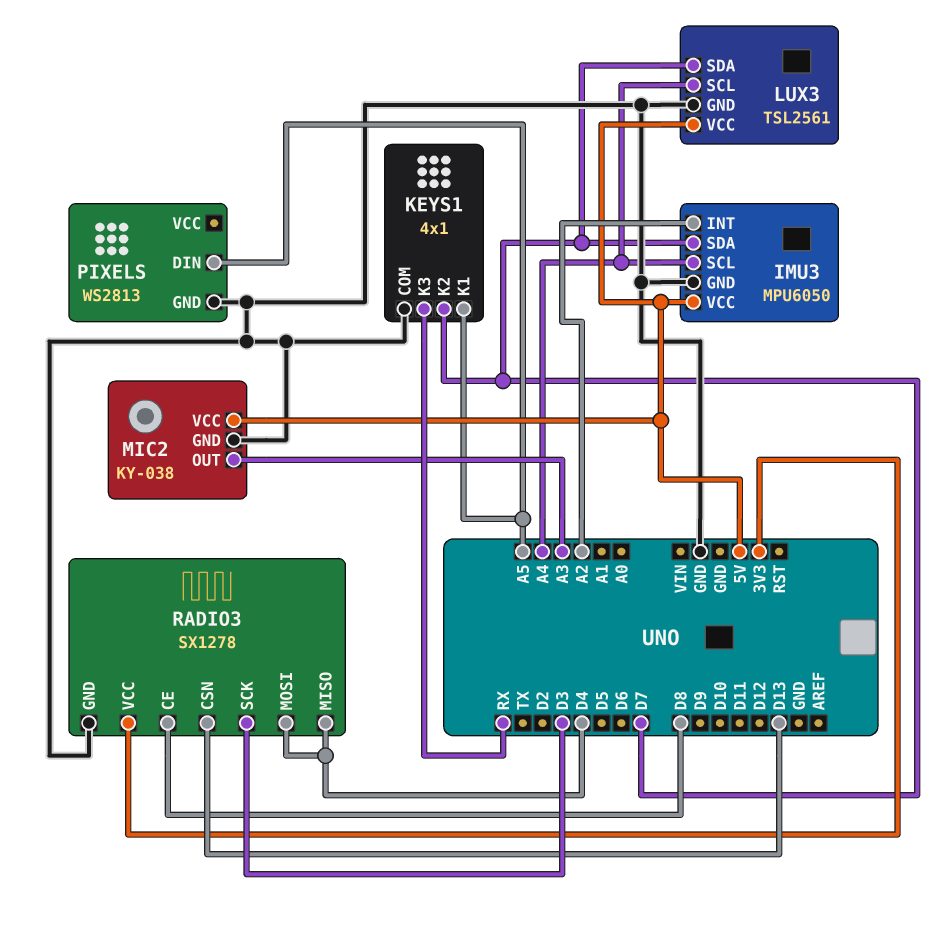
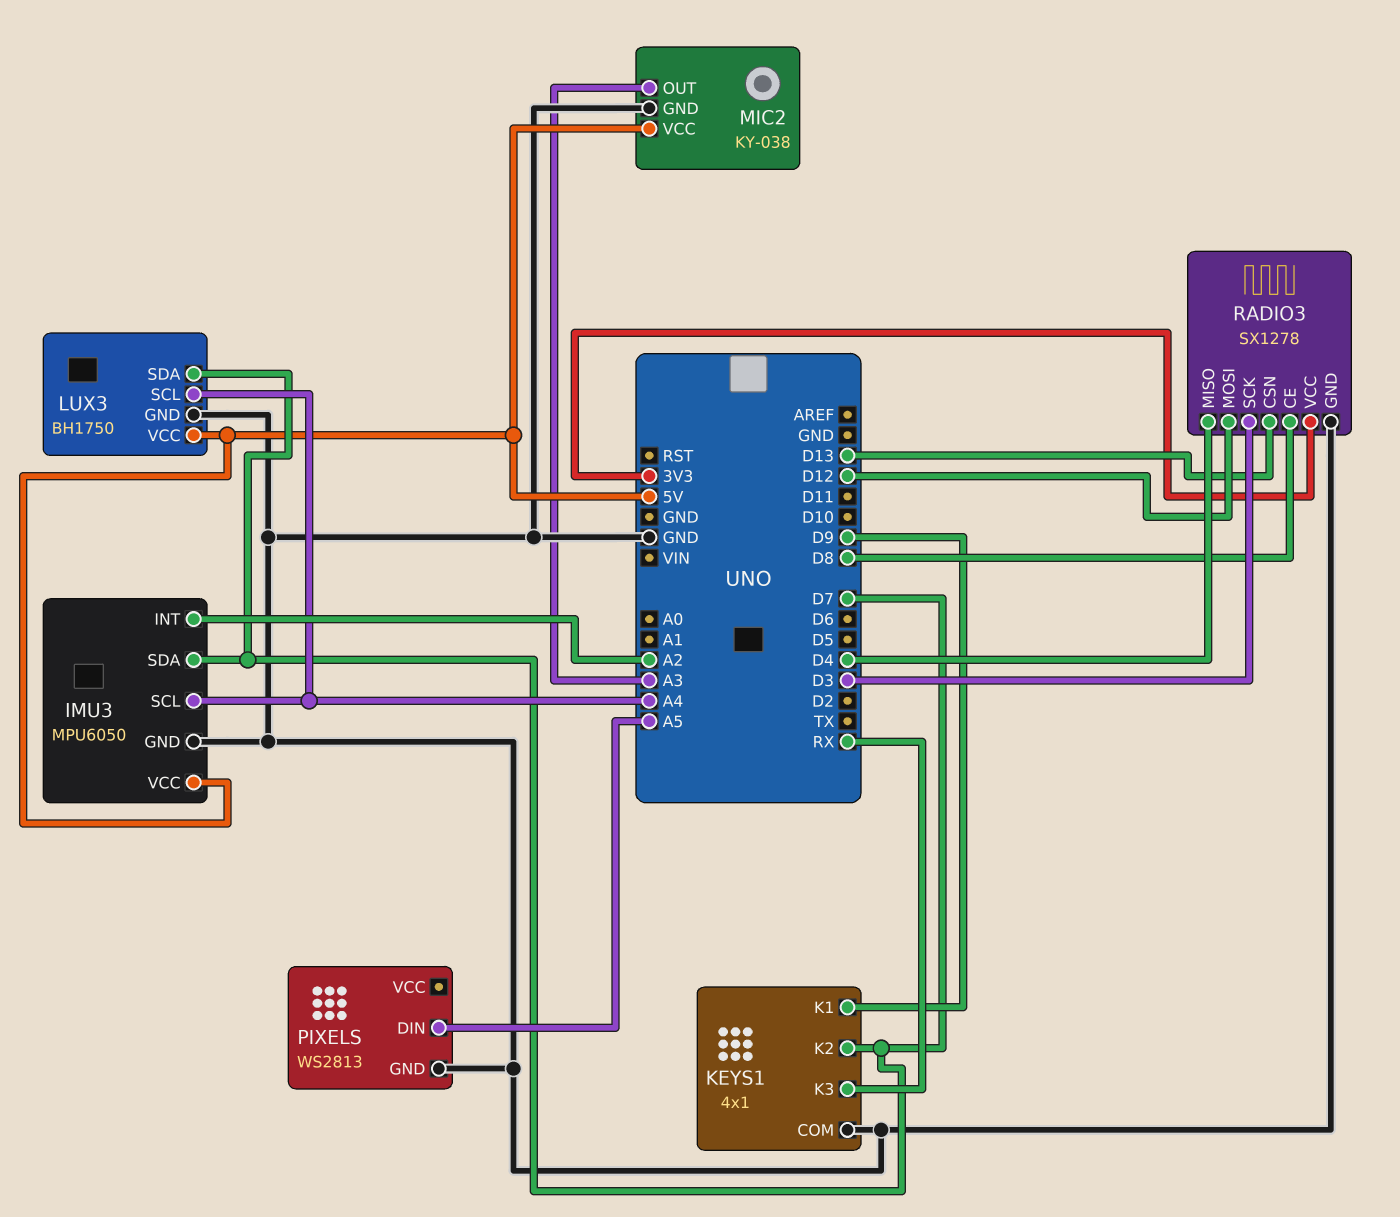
KEYS1 pin K1: A5 -> D9
LUX3: TSL2561 -> BH1750
RADIO3 pin MOSI: D4 -> D12

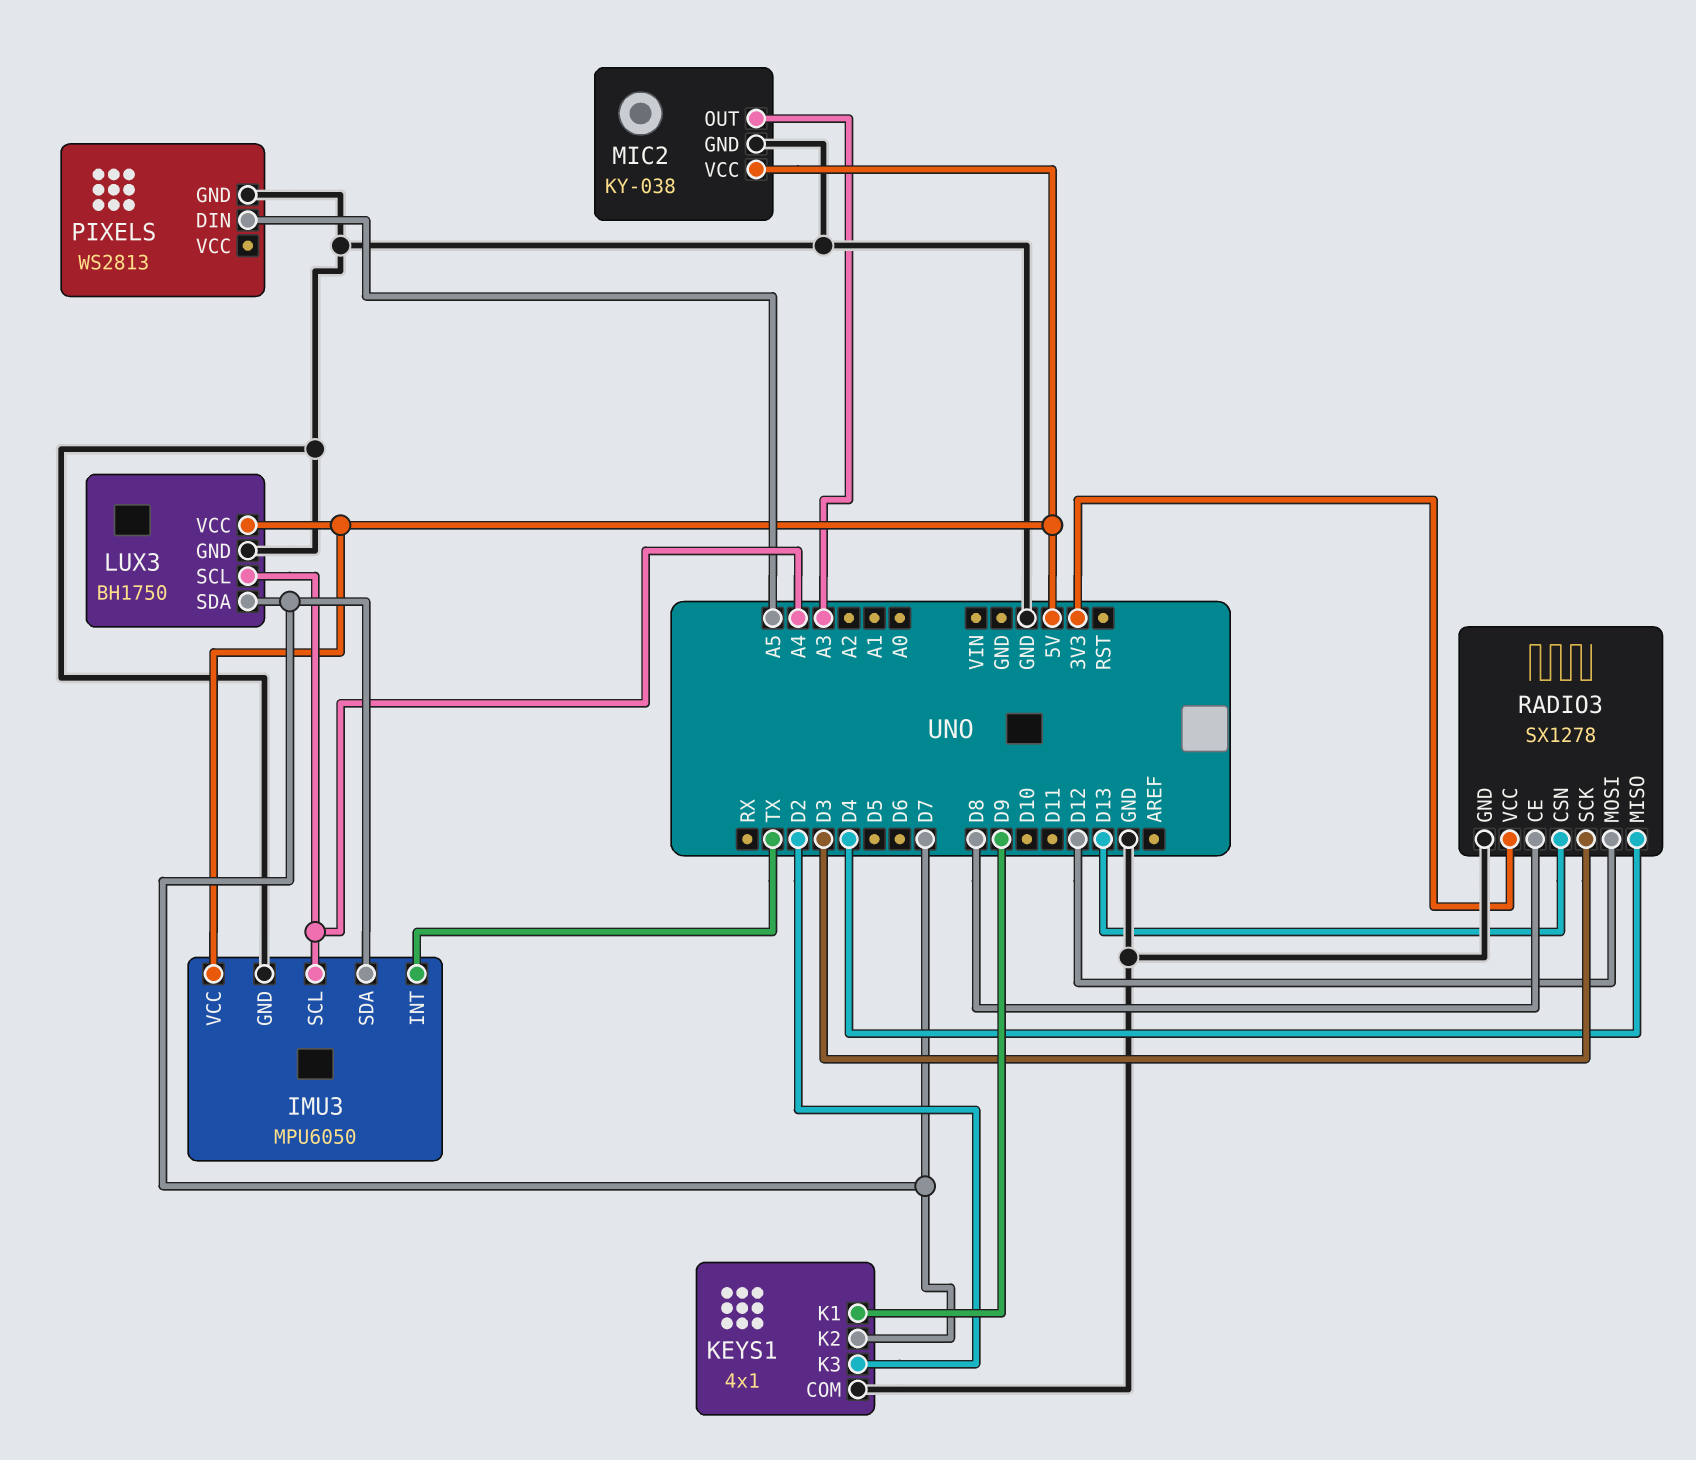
IMU3 pin INT: A2 -> TX
KEYS1 pin K3: RX -> D2

